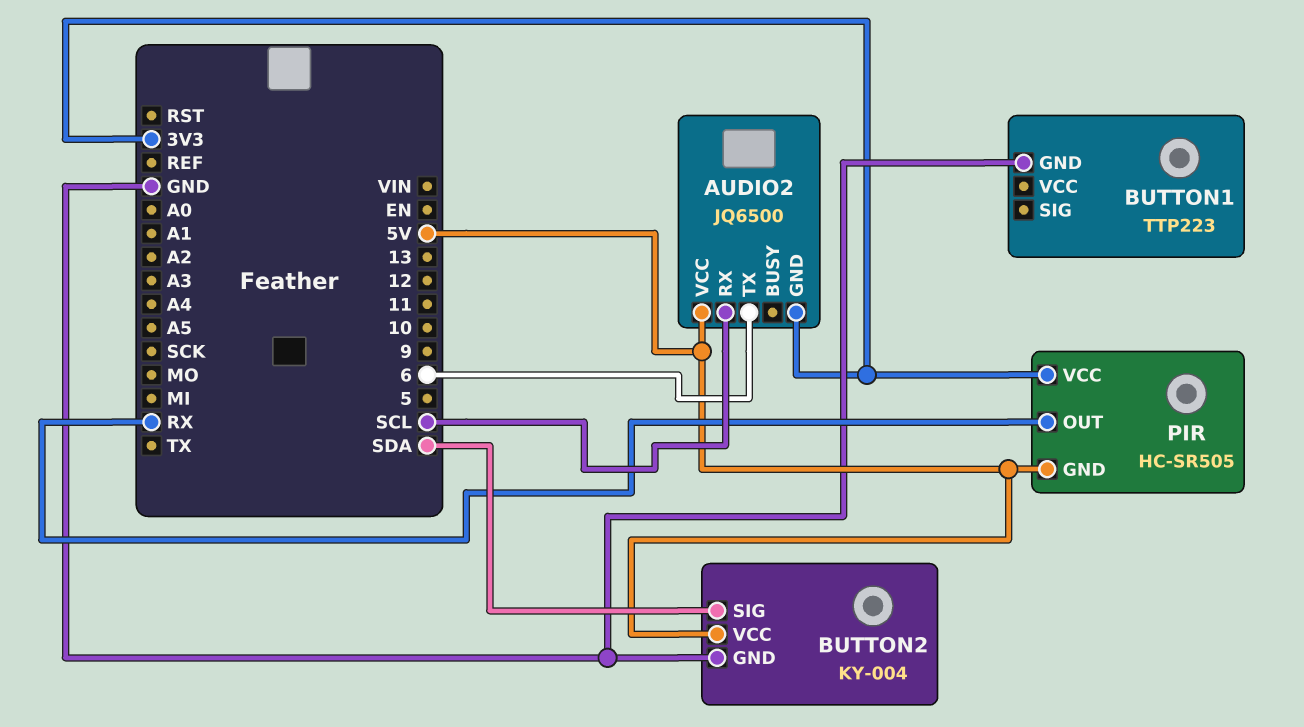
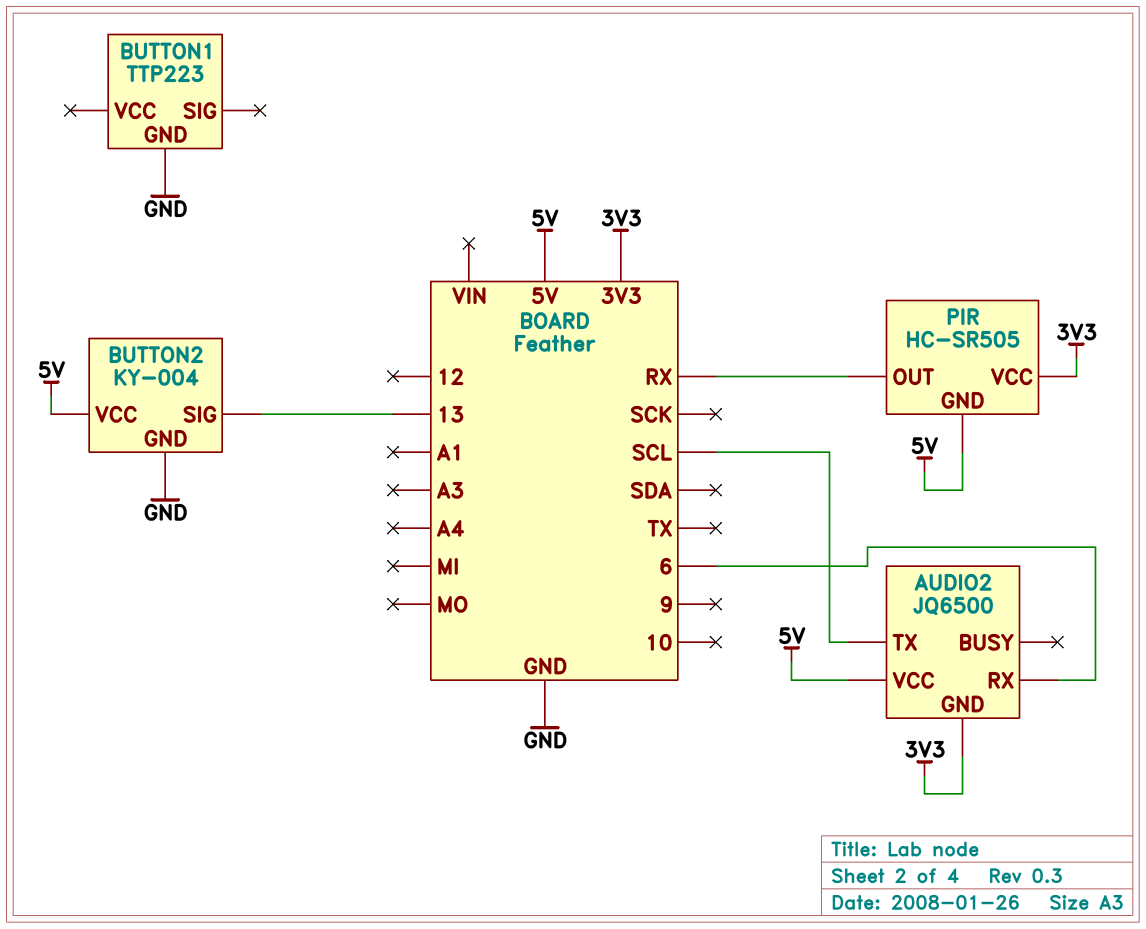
AUDIO2 pin RX: SCL -> 6
AUDIO2 pin TX: 6 -> SCL
BUTTON2 pin SIG: SDA -> 13

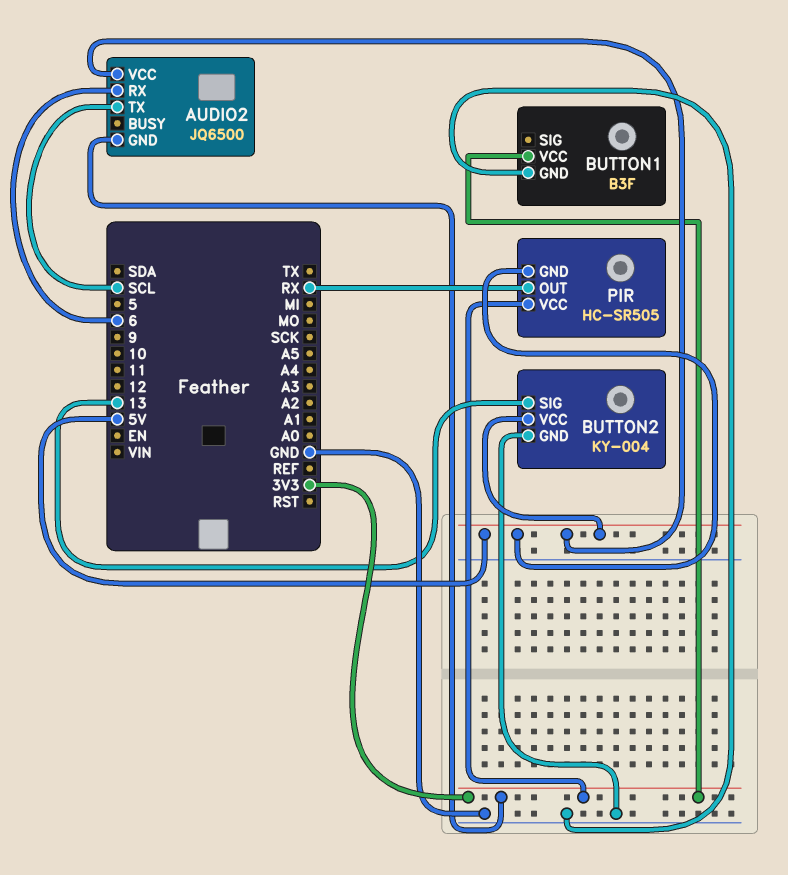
BUTTON1: TTP223 -> B3F
BUTTON1 pin VCC: none -> 3V3

